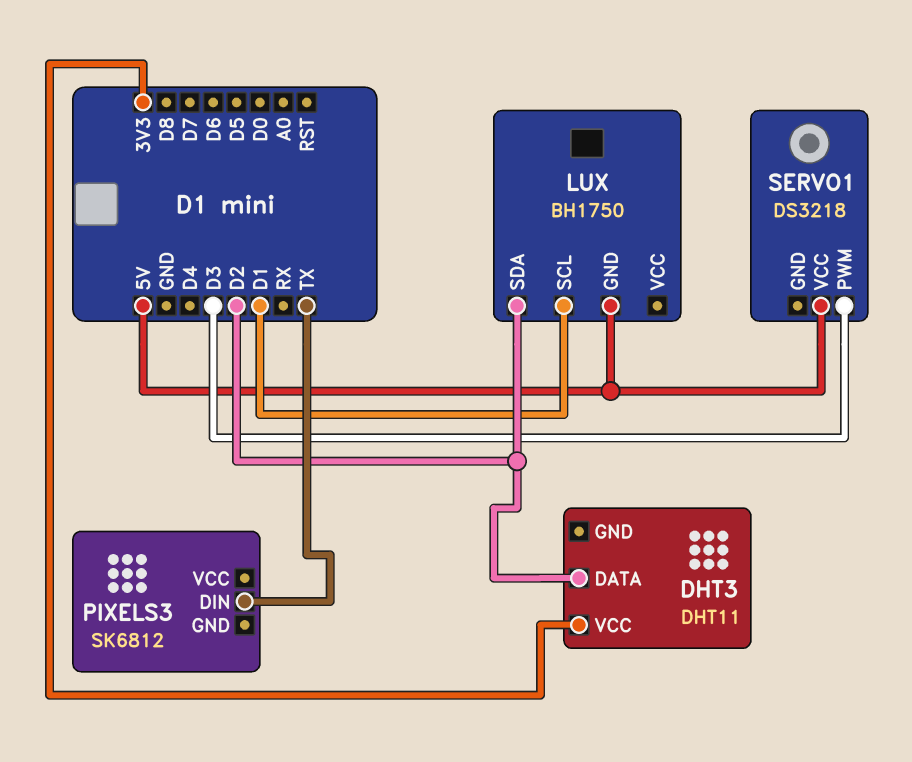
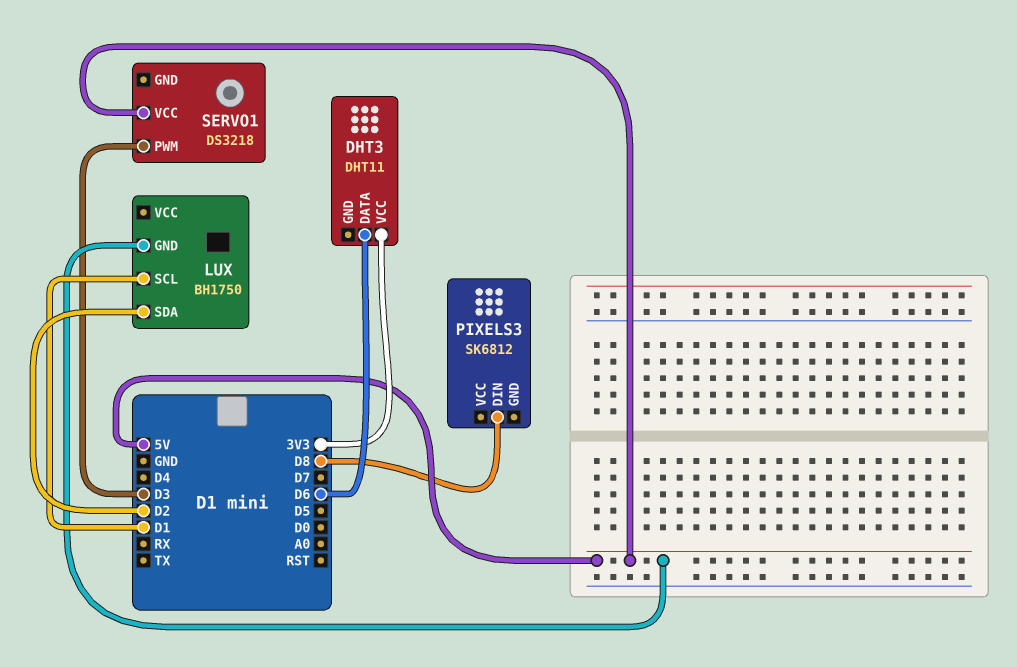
DHT3 pin DATA: D2 -> D6
PIXELS3 pin DIN: TX -> D8

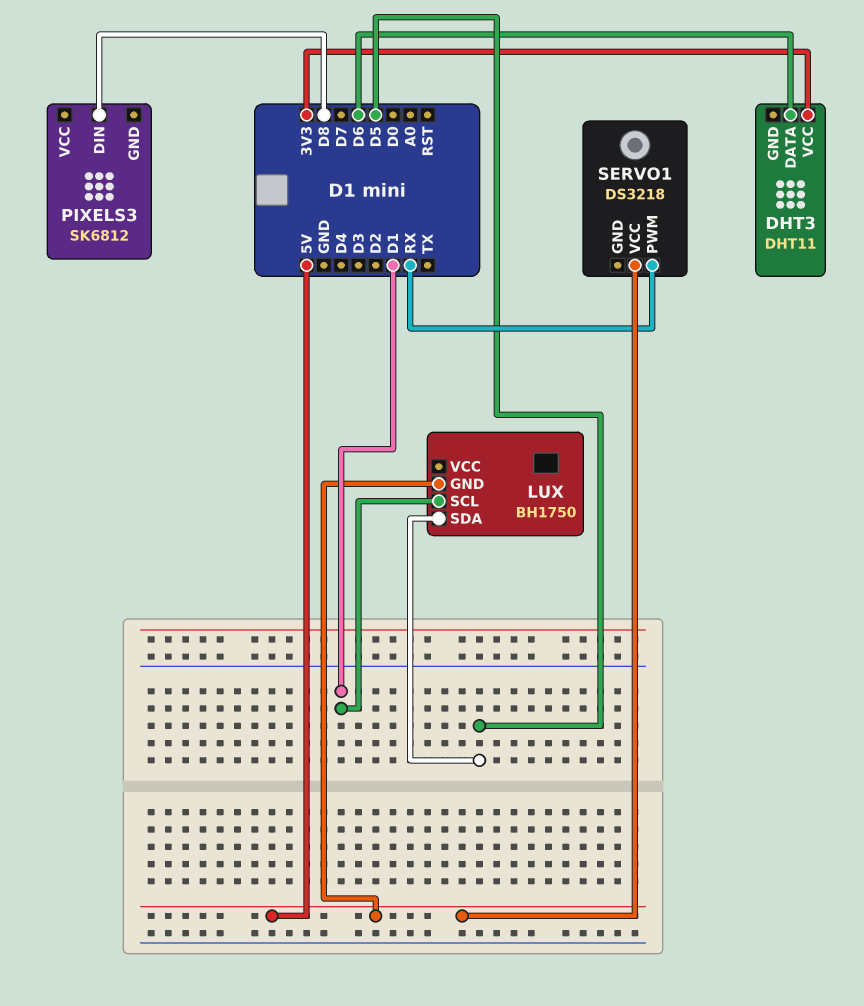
LUX pin SDA: D2 -> D5
SERVO1 pin PWM: D3 -> RX

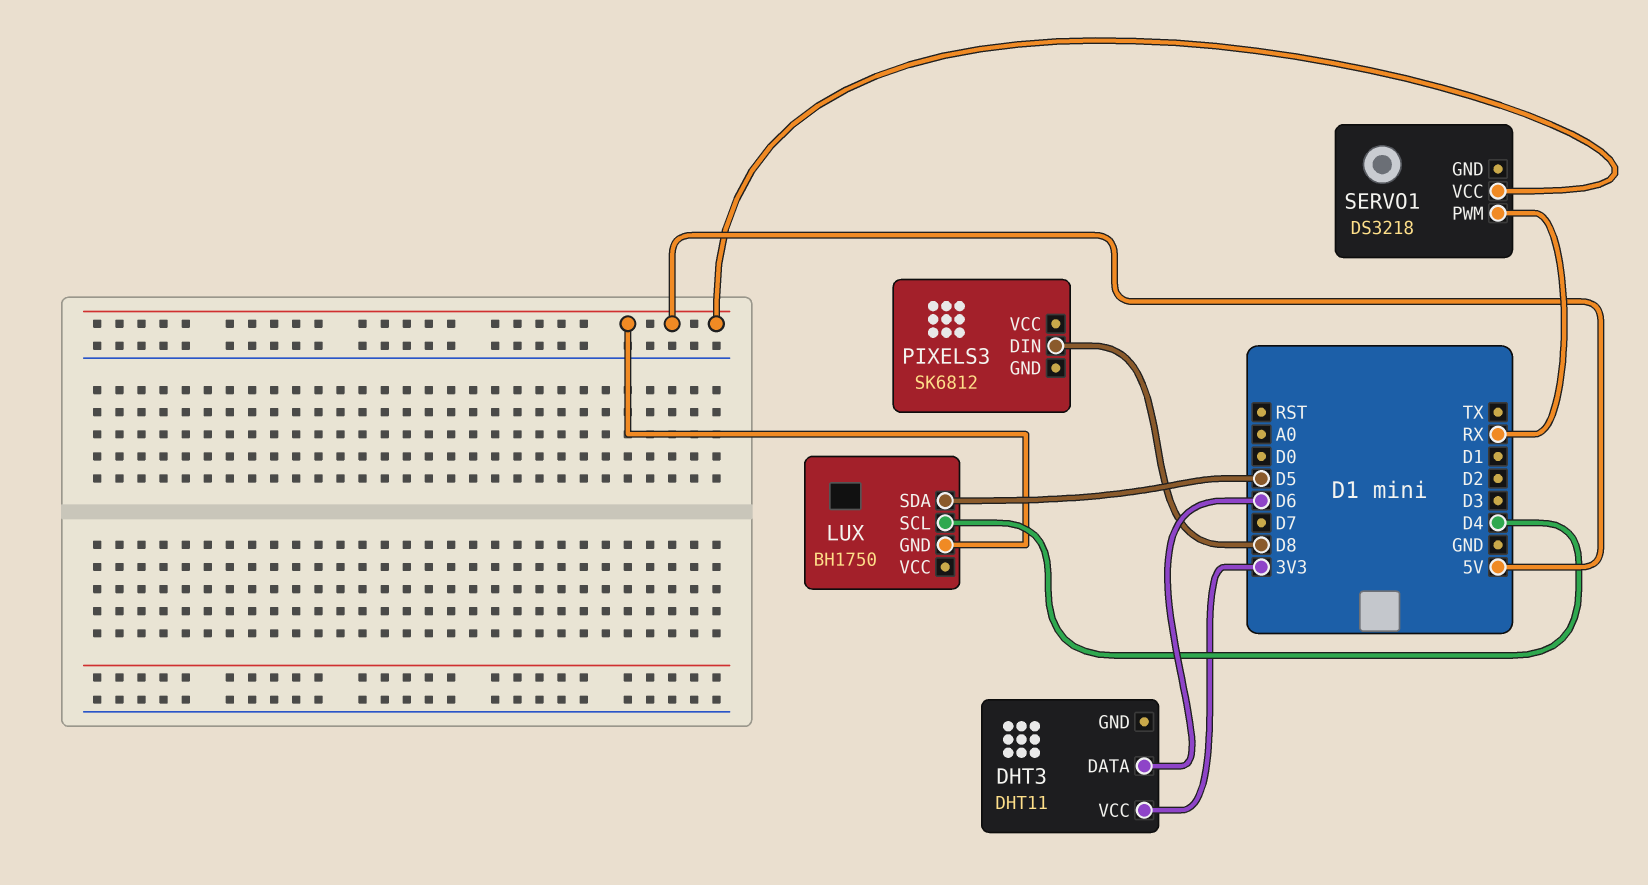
LUX pin SCL: D1 -> D4

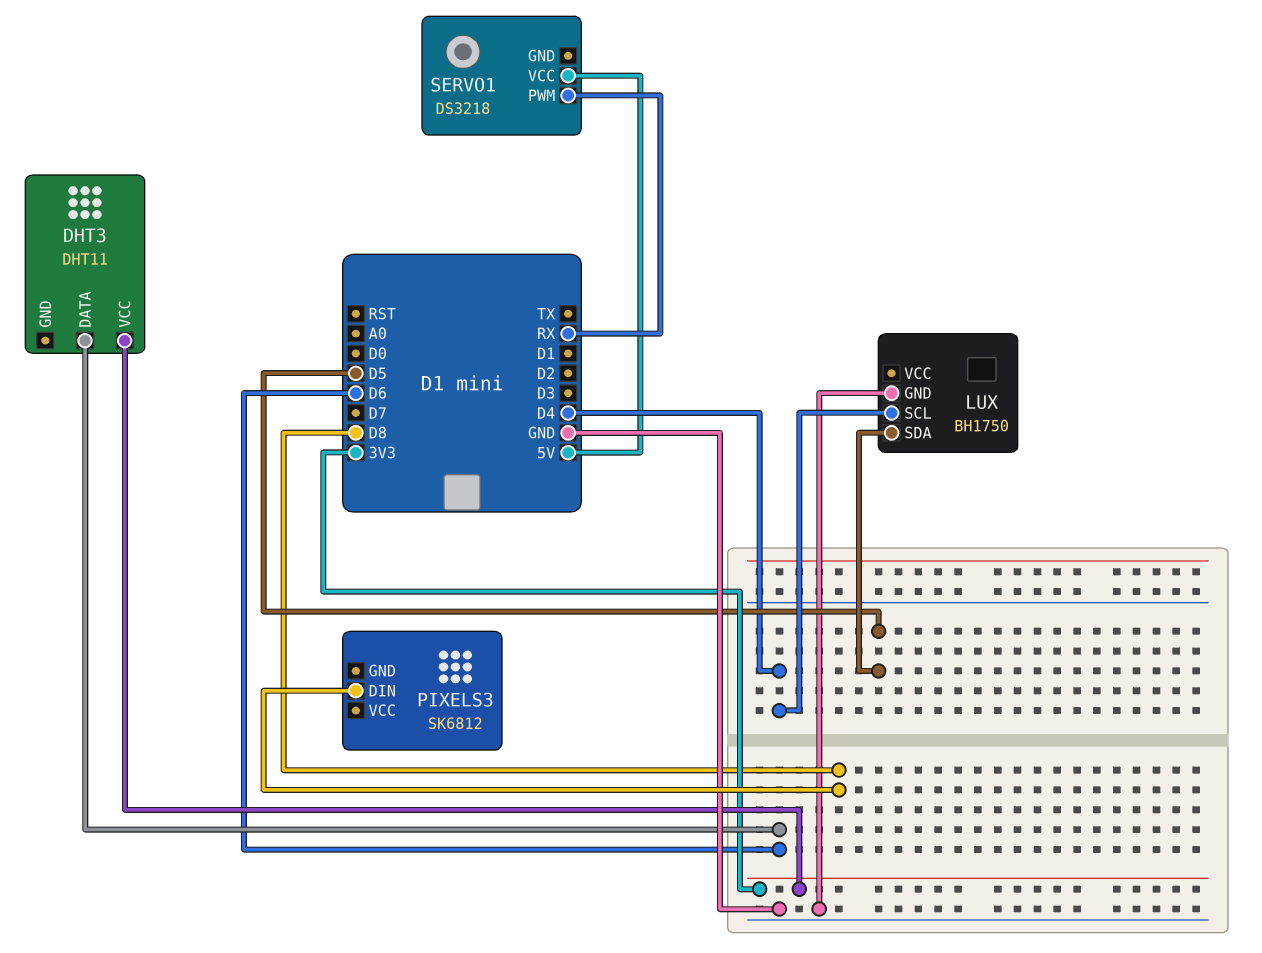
LUX pin GND: 5V -> GND

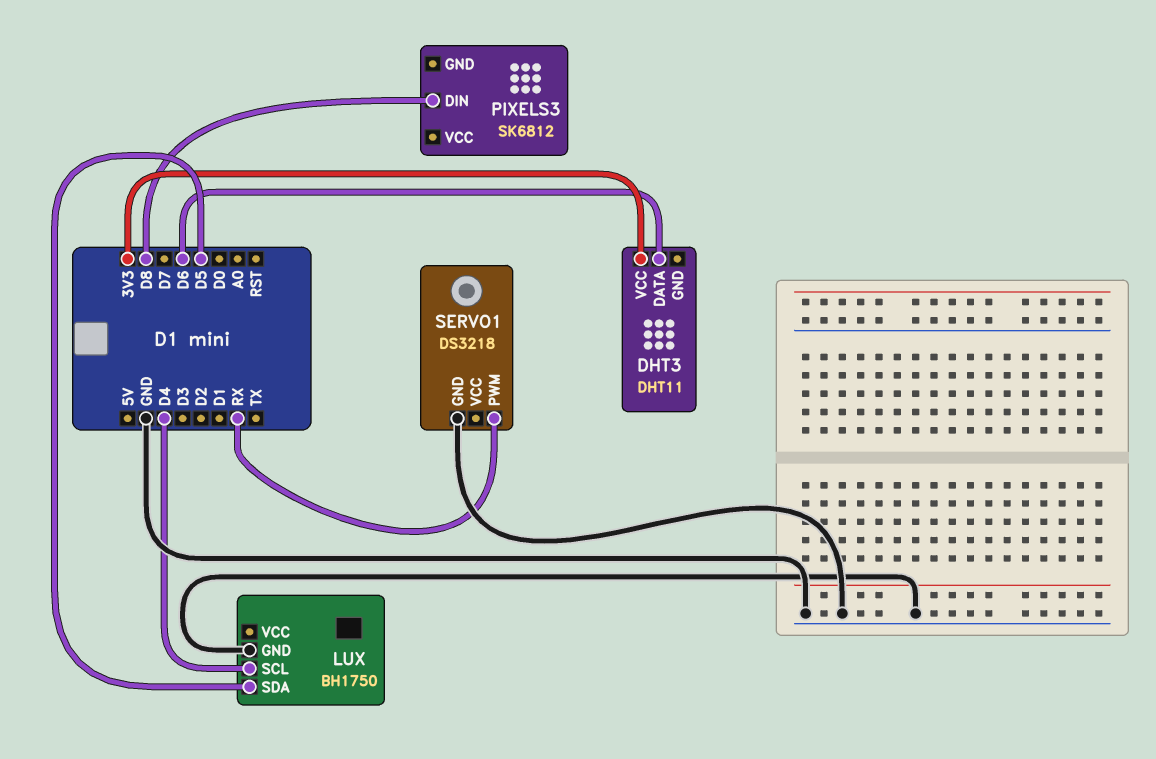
SERVO1 pin GND: none -> GND
SERVO1 pin VCC: 5V -> none

